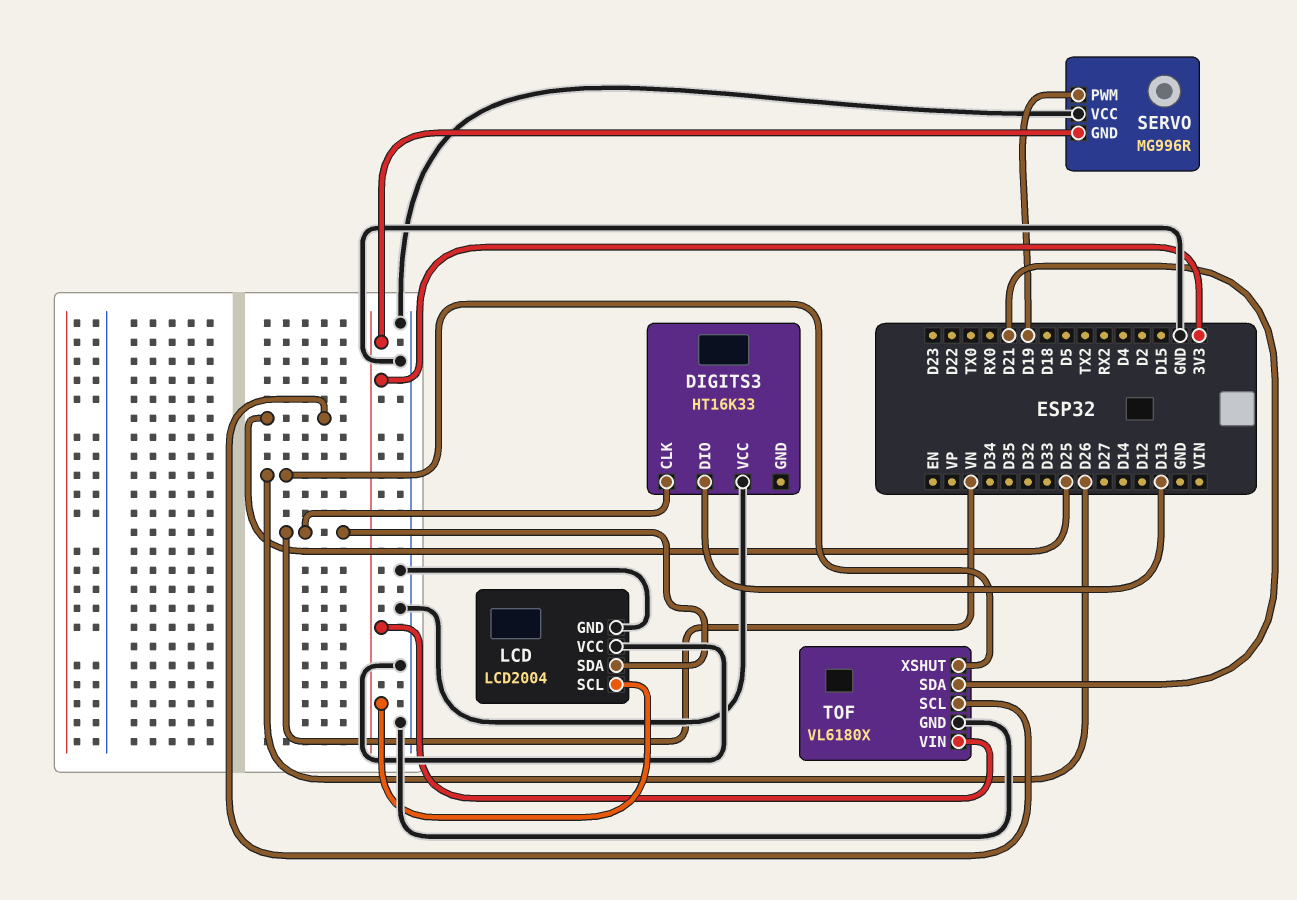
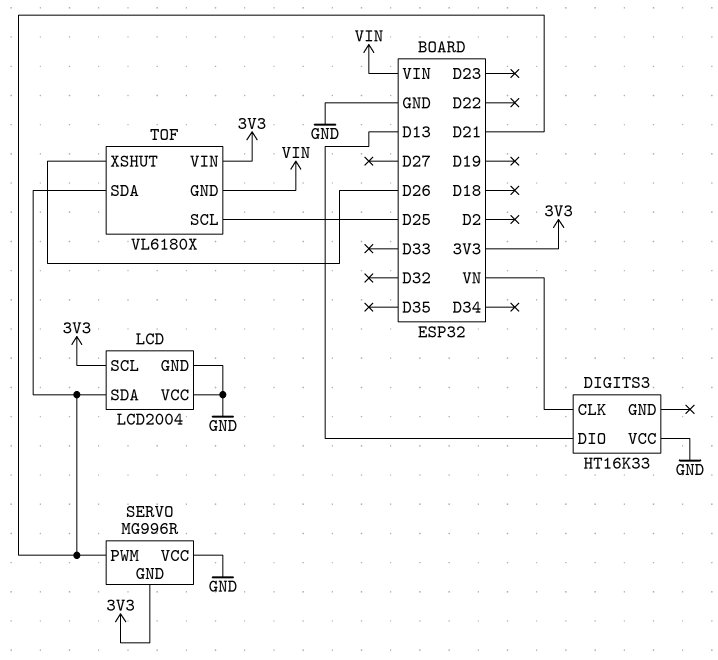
LCD pin SDA: VN -> D21
SERVO pin PWM: D19 -> D21
TOF pin GND: GND -> VIN

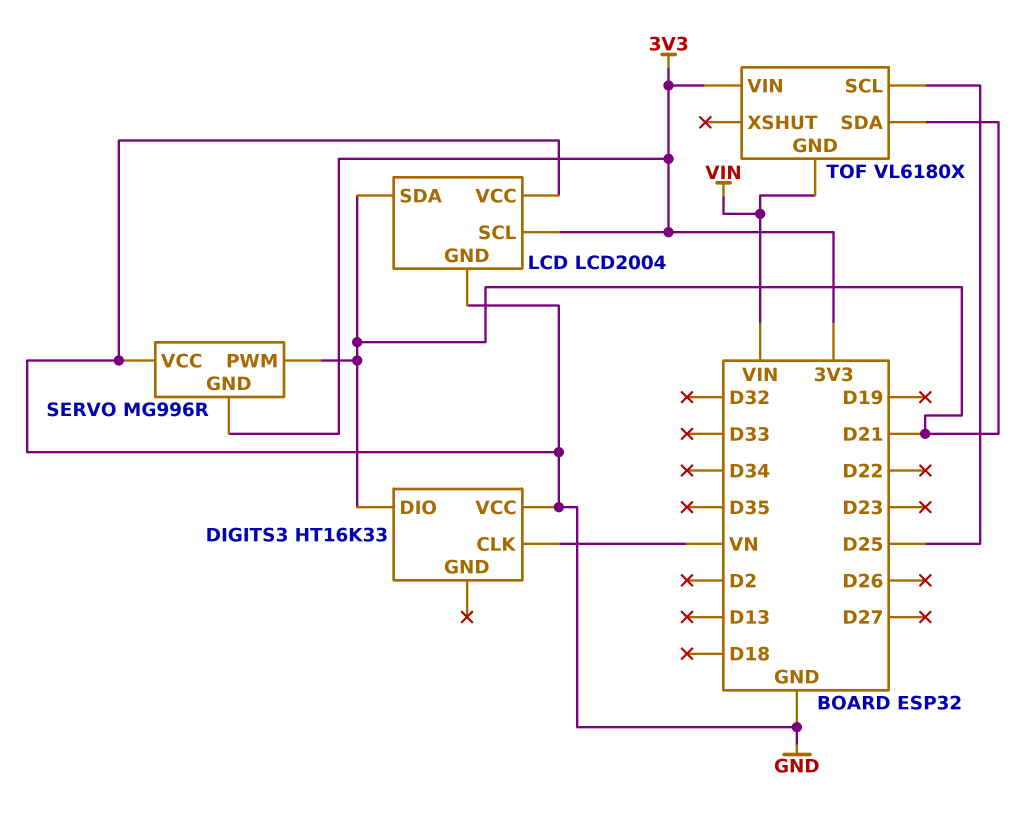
DIGITS3 pin DIO: D13 -> D21
TOF pin XSHUT: D26 -> none

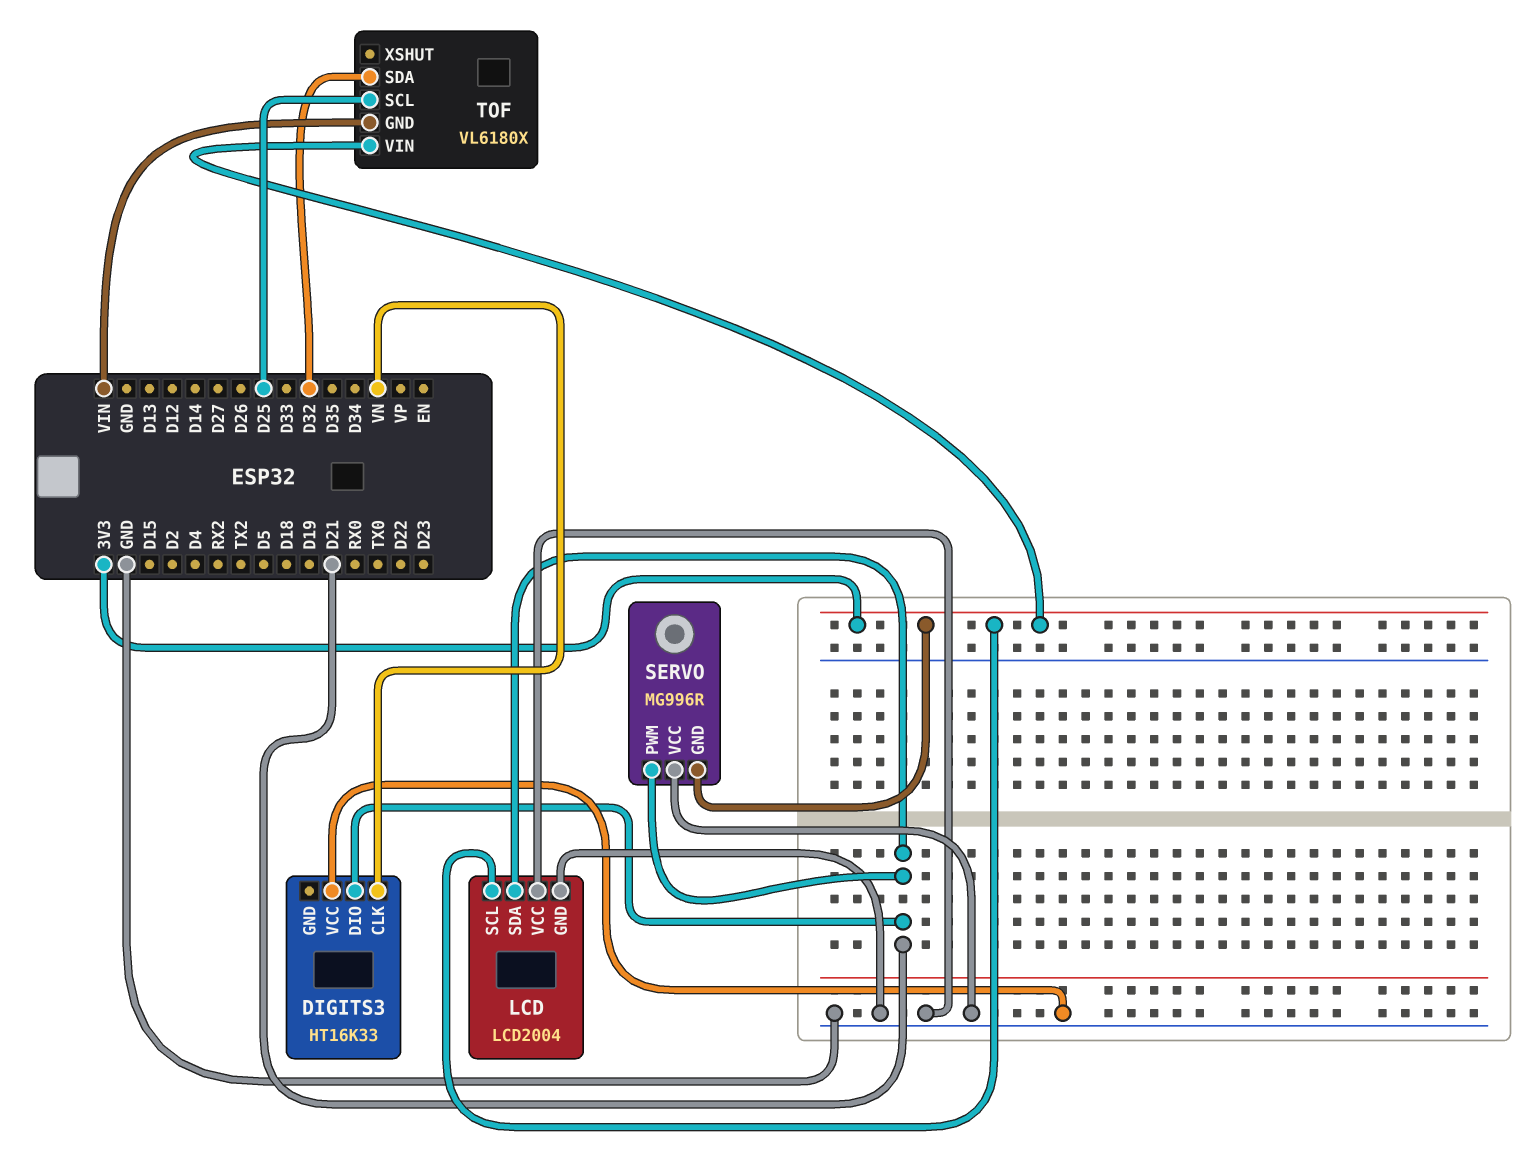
TOF pin SDA: D21 -> D32

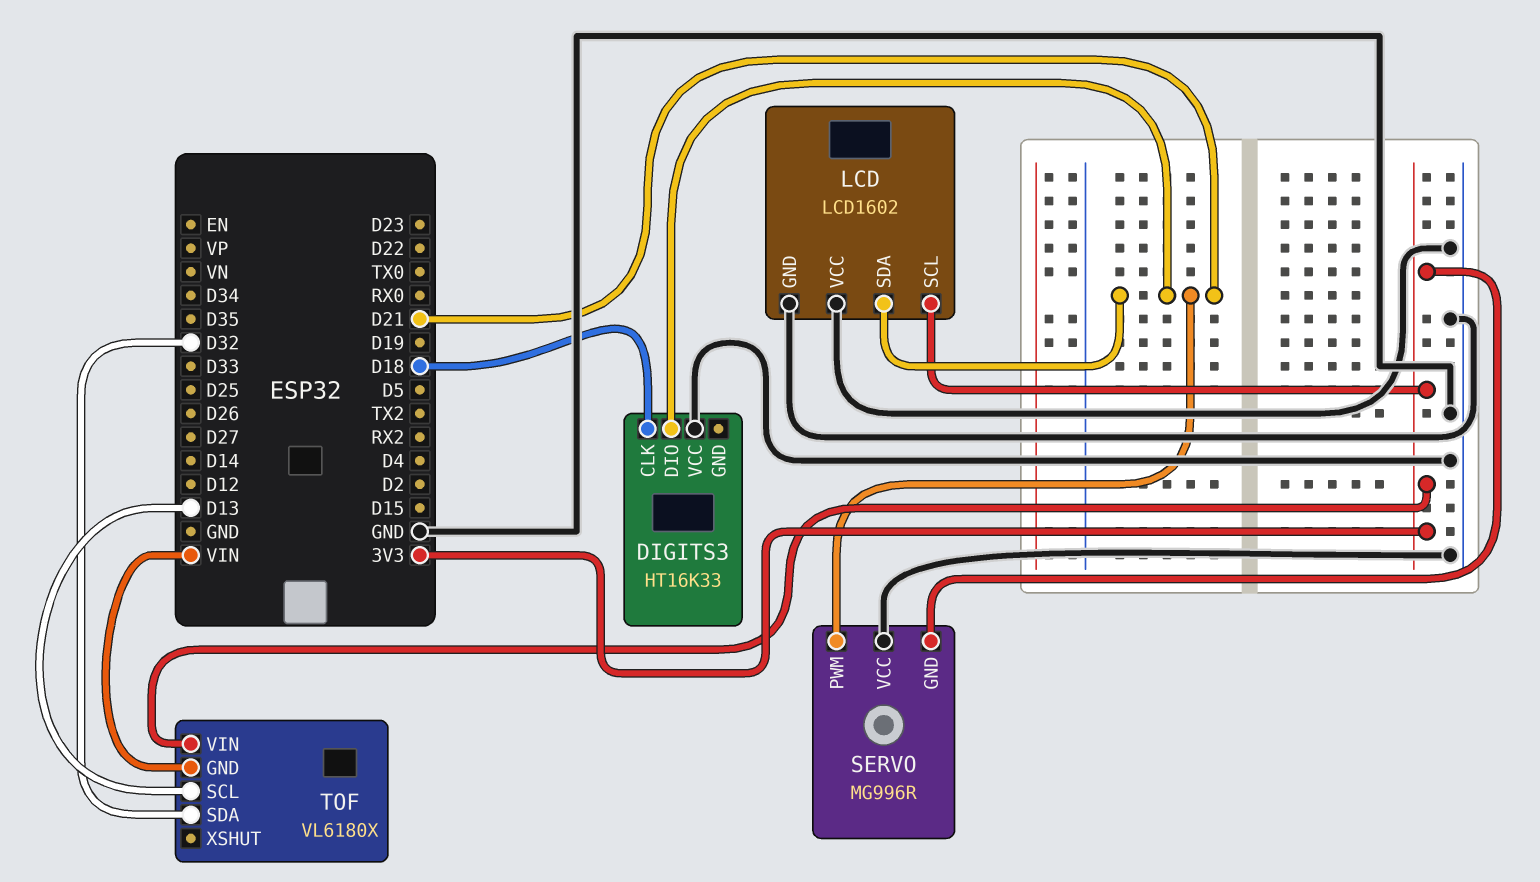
DIGITS3 pin CLK: VN -> D18
LCD: LCD2004 -> LCD1602
TOF pin SCL: D25 -> D13

